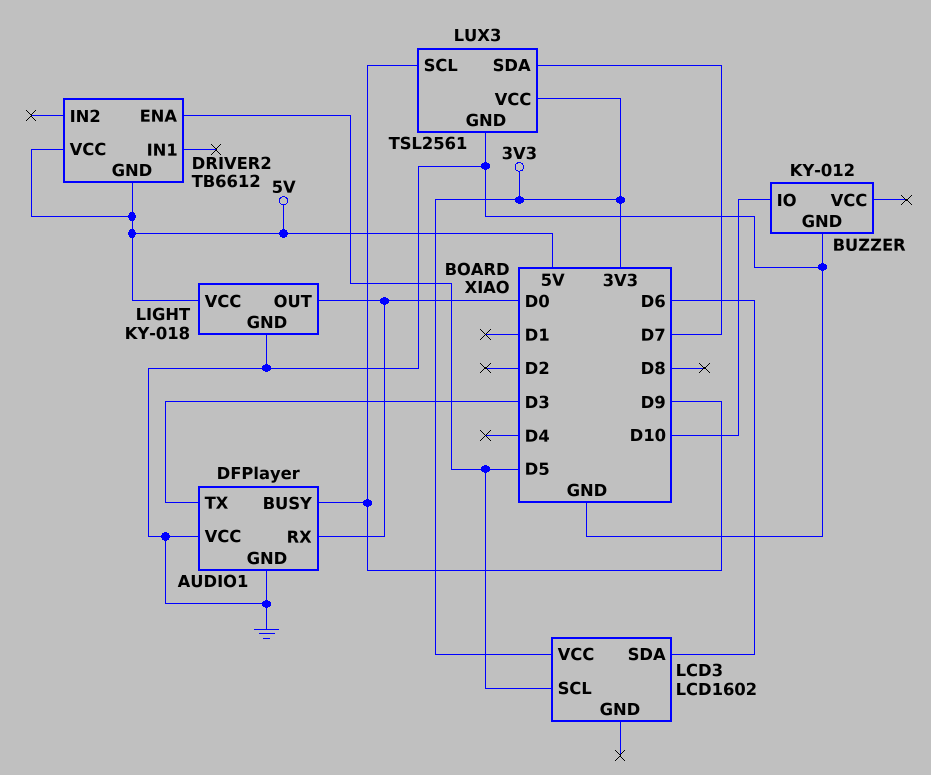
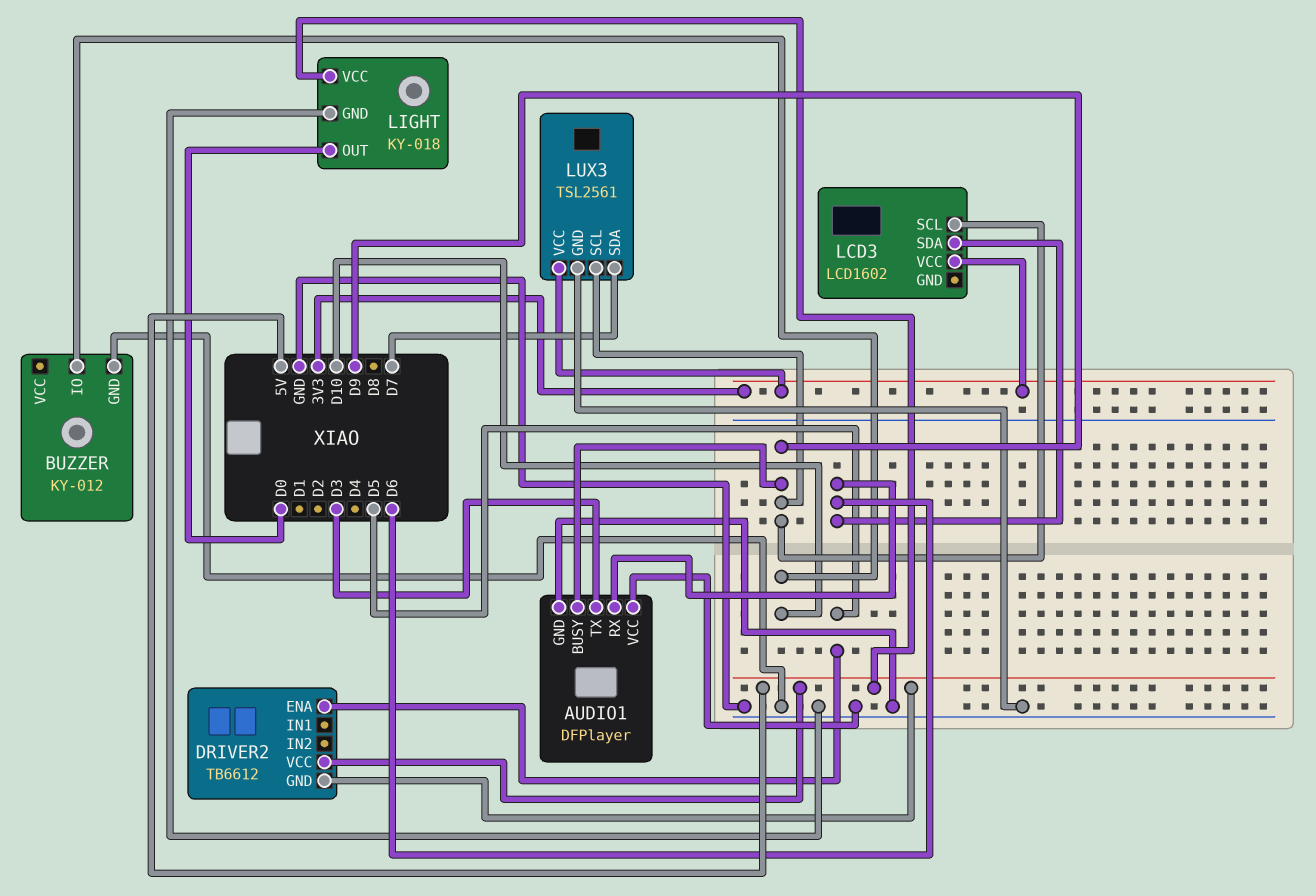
AUDIO1 pin RX: D0 -> D6
LCD3 pin SCL: D5 -> D9

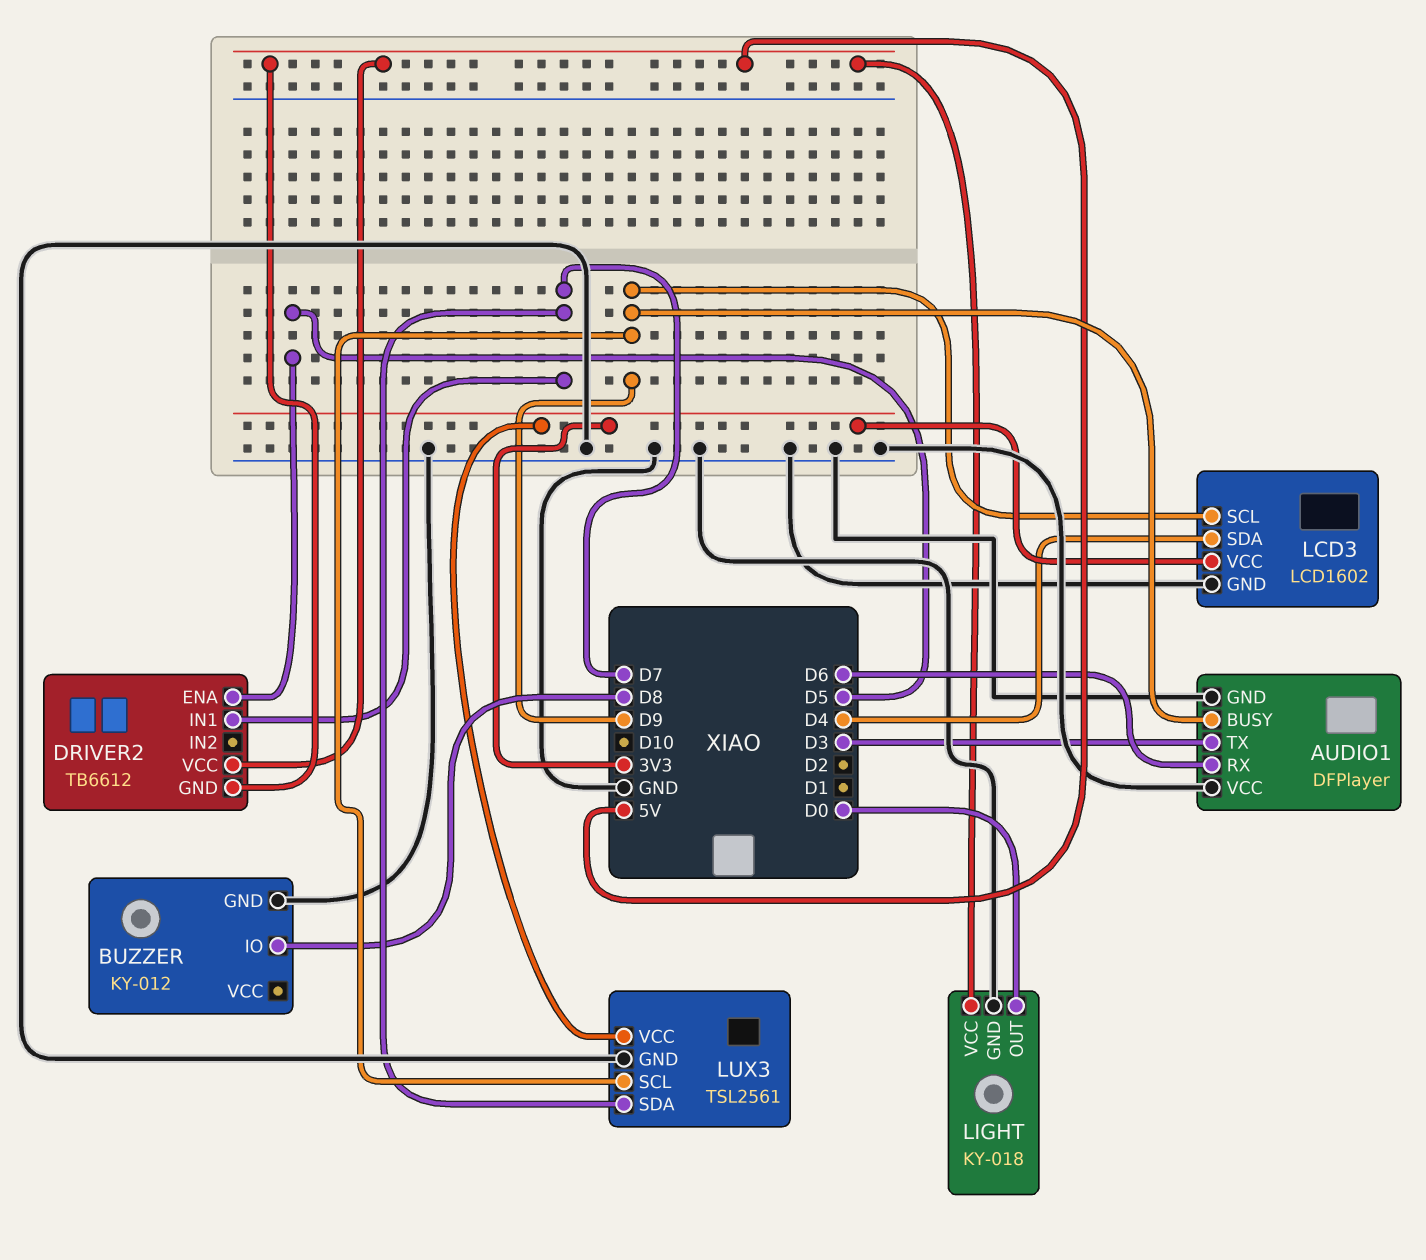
BUZZER pin IO: D10 -> D8
DRIVER2 pin IN1: none -> D7
LCD3 pin GND: none -> GND
LCD3 pin SDA: D6 -> D4

